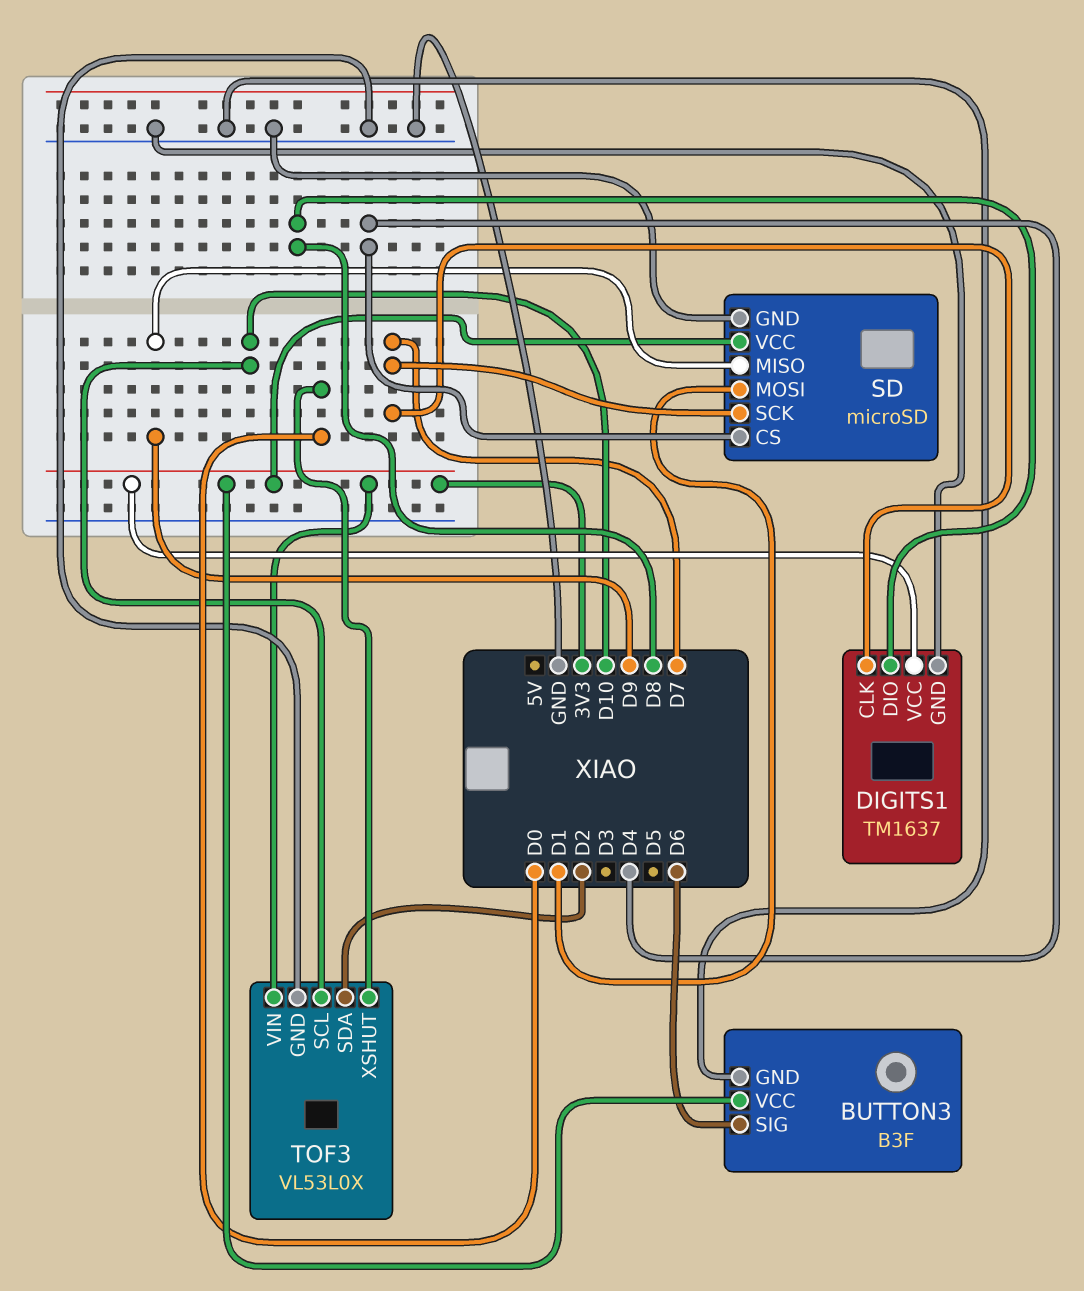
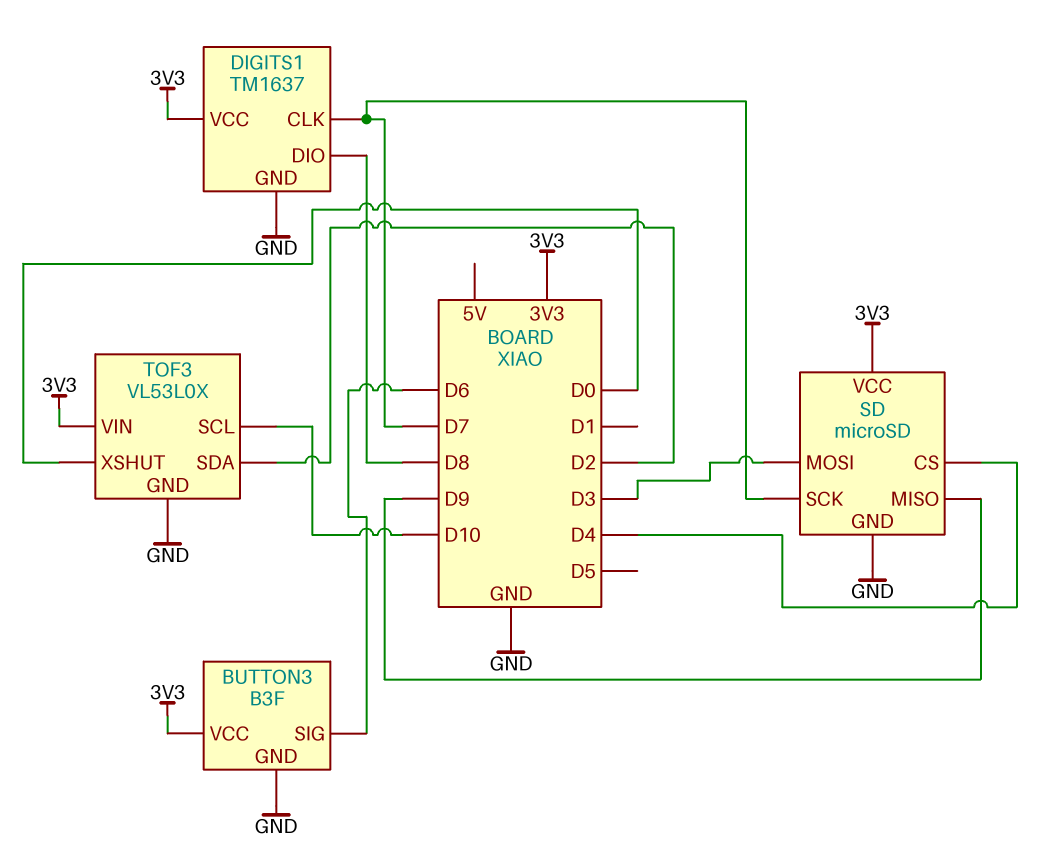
SD pin MOSI: D1 -> D3

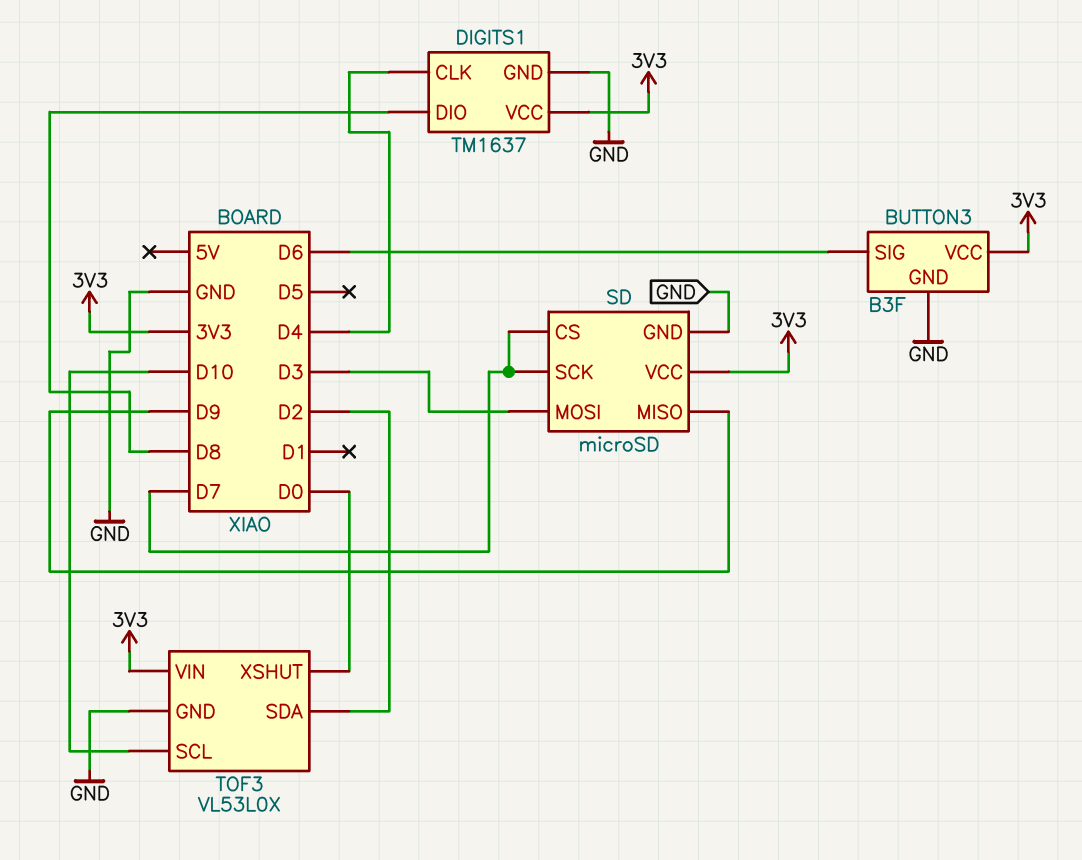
DIGITS1 pin CLK: D7 -> D4
SD pin CS: D4 -> D7

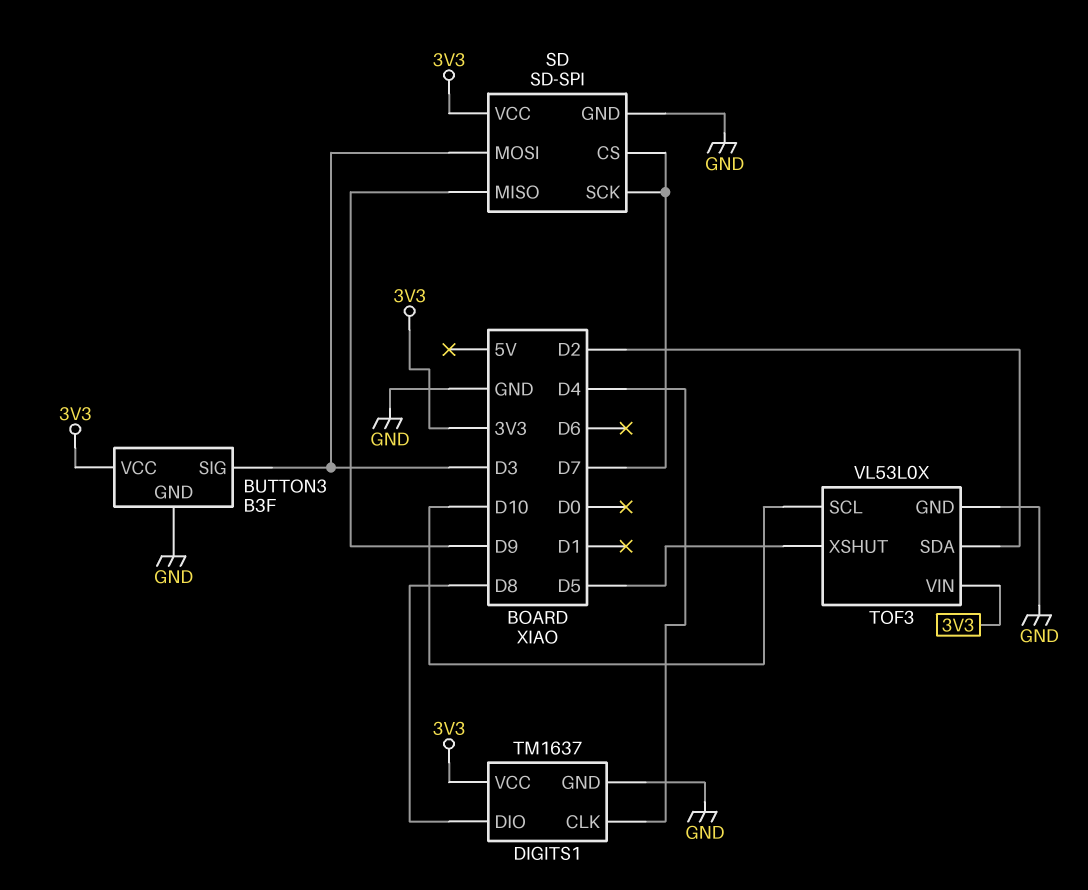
BUTTON3 pin SIG: D6 -> D3
SD: microSD -> SD-SPI
TOF3 pin XSHUT: D0 -> D5

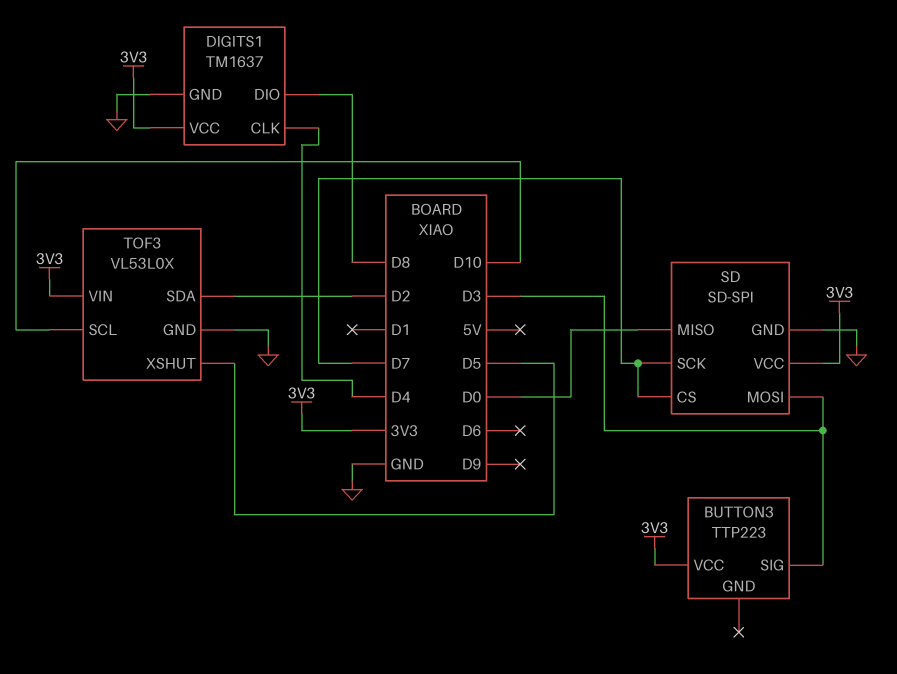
BUTTON3: B3F -> TTP223
BUTTON3 pin GND: GND -> none
SD pin MISO: D9 -> D0

